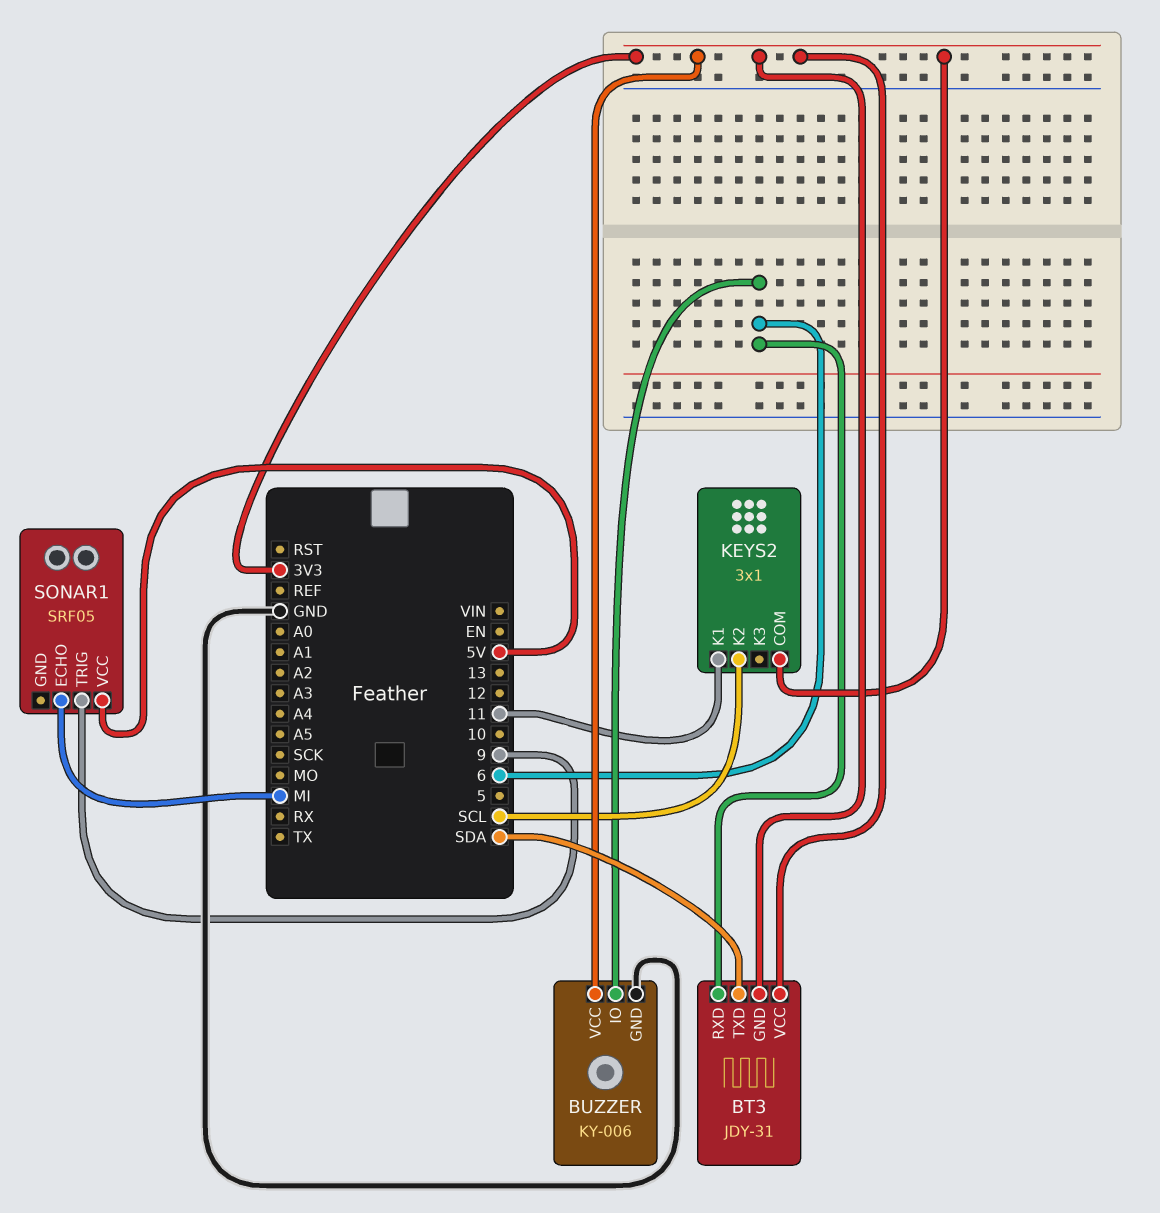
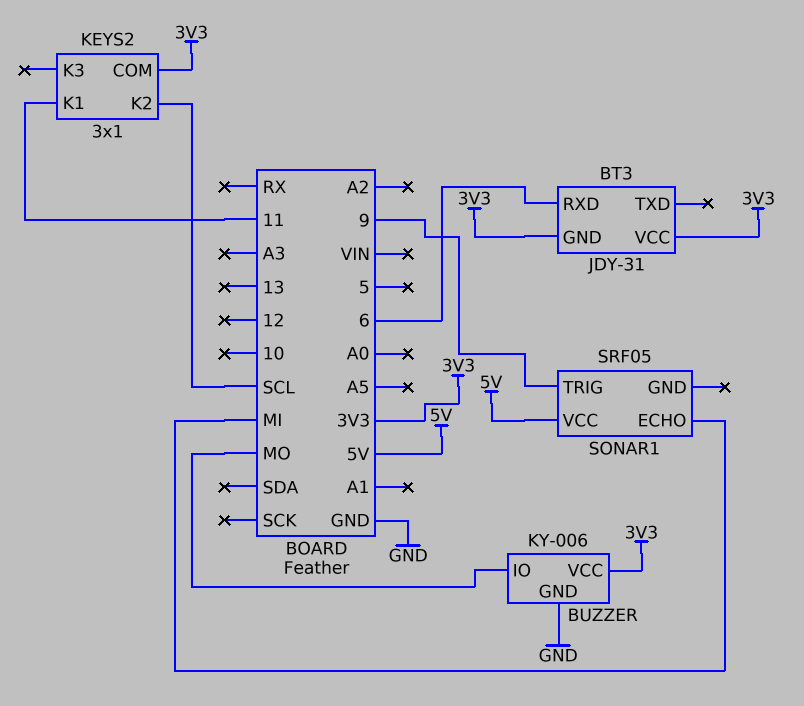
BT3 pin TXD: SDA -> none
BUZZER pin IO: 6 -> MO

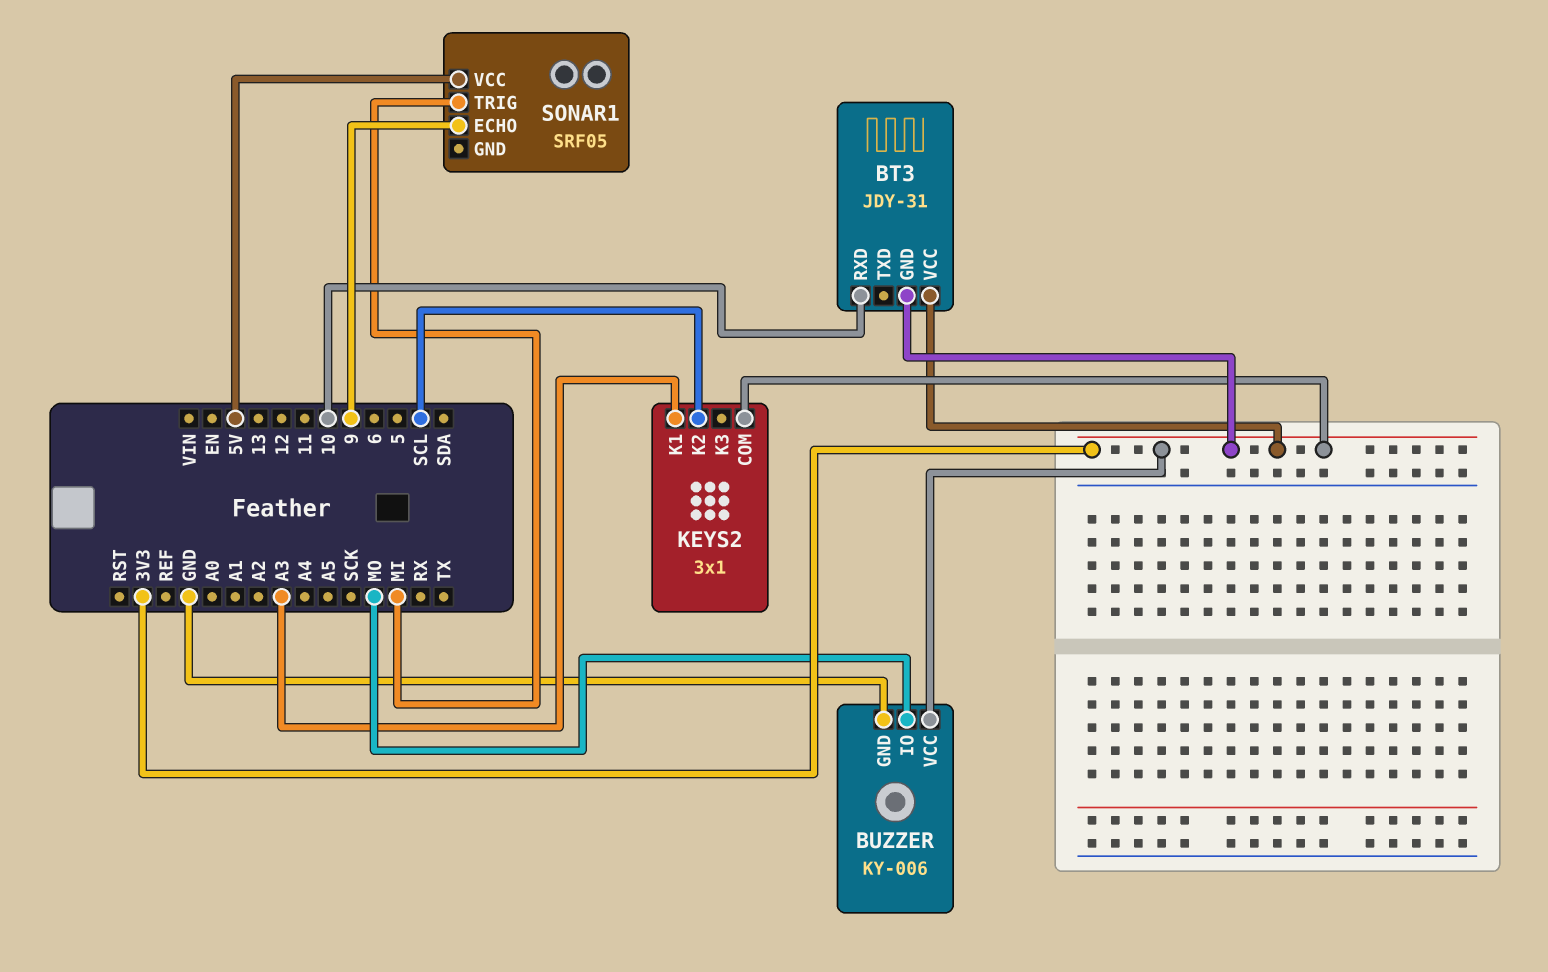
BT3 pin RXD: 6 -> 10
KEYS2 pin K1: 11 -> A3
SONAR1 pin ECHO: MI -> 9
SONAR1 pin TRIG: 9 -> MI

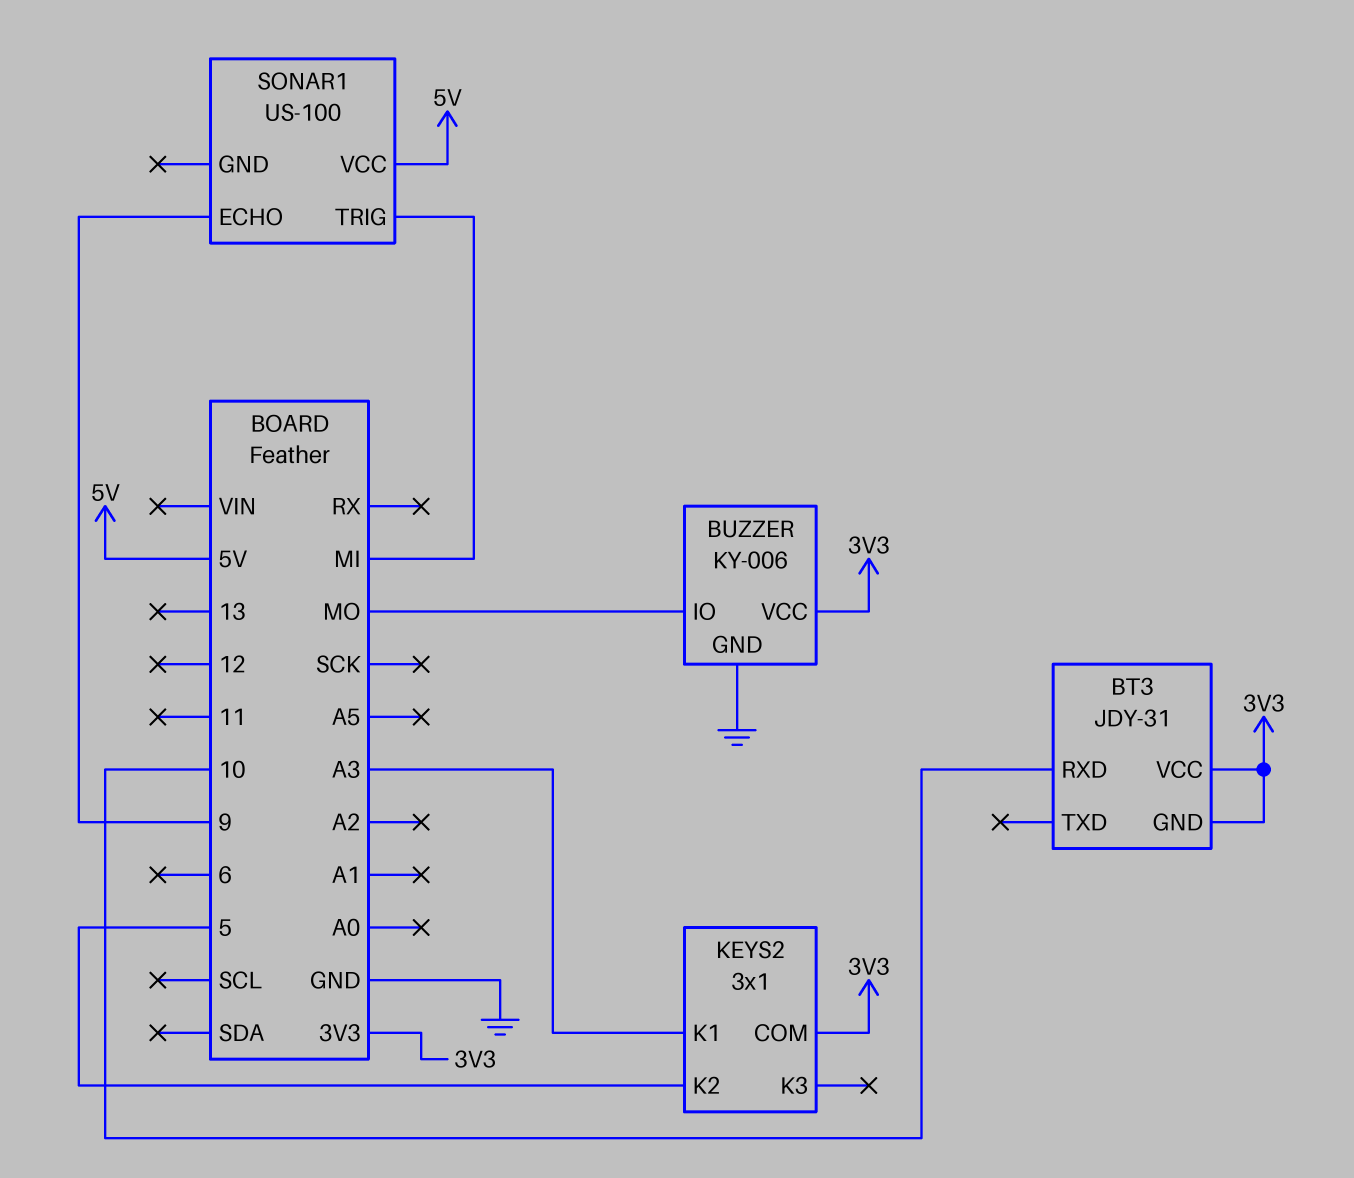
KEYS2 pin K2: SCL -> 5
SONAR1: SRF05 -> US-100

